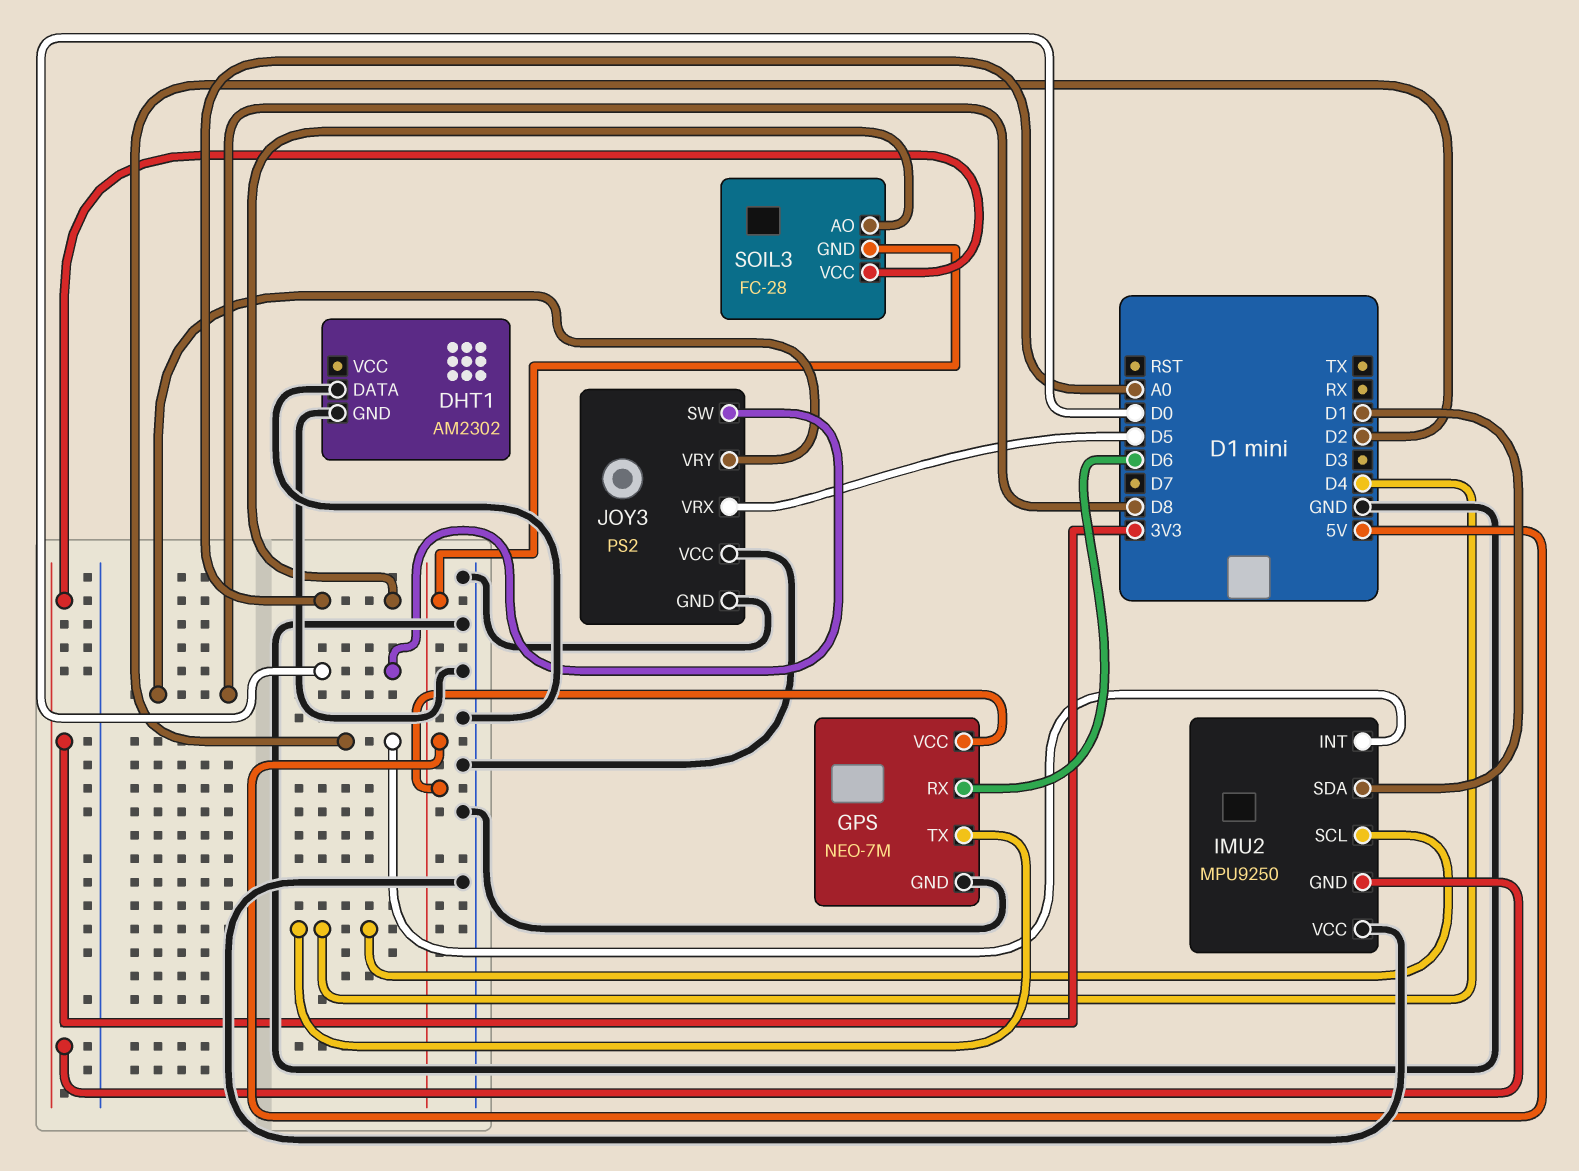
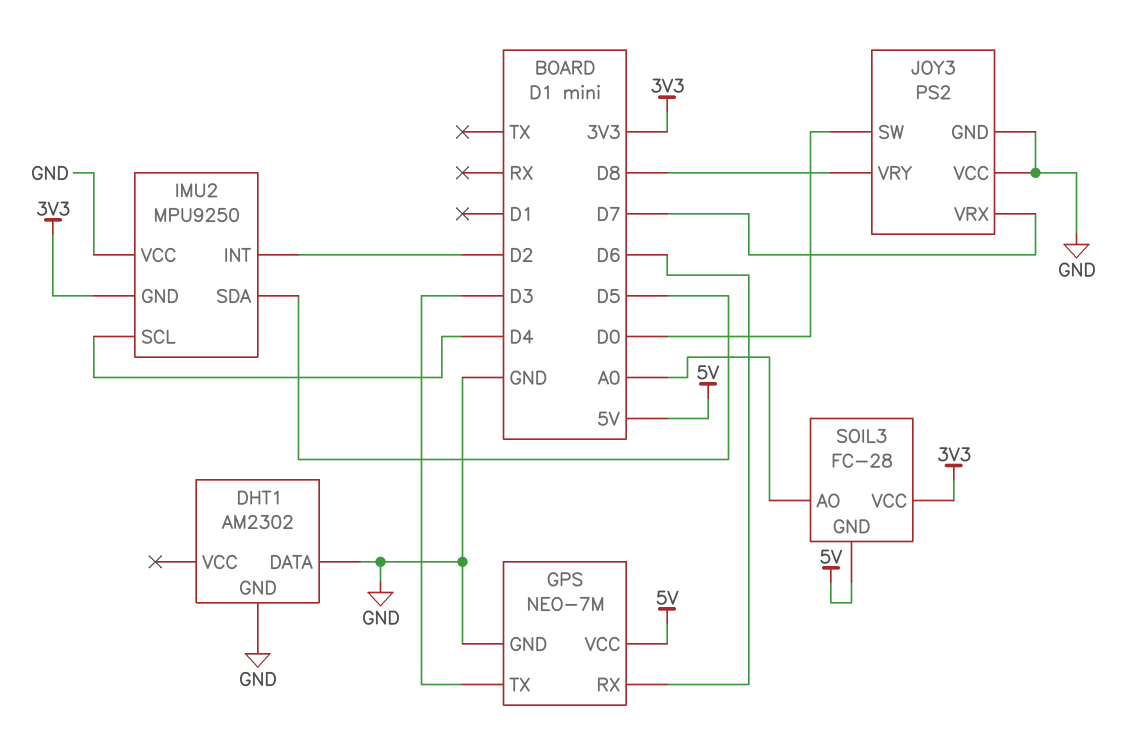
GPS pin TX: D4 -> D3
IMU2 pin SDA: D1 -> D5
JOY3 pin VRX: D5 -> D7

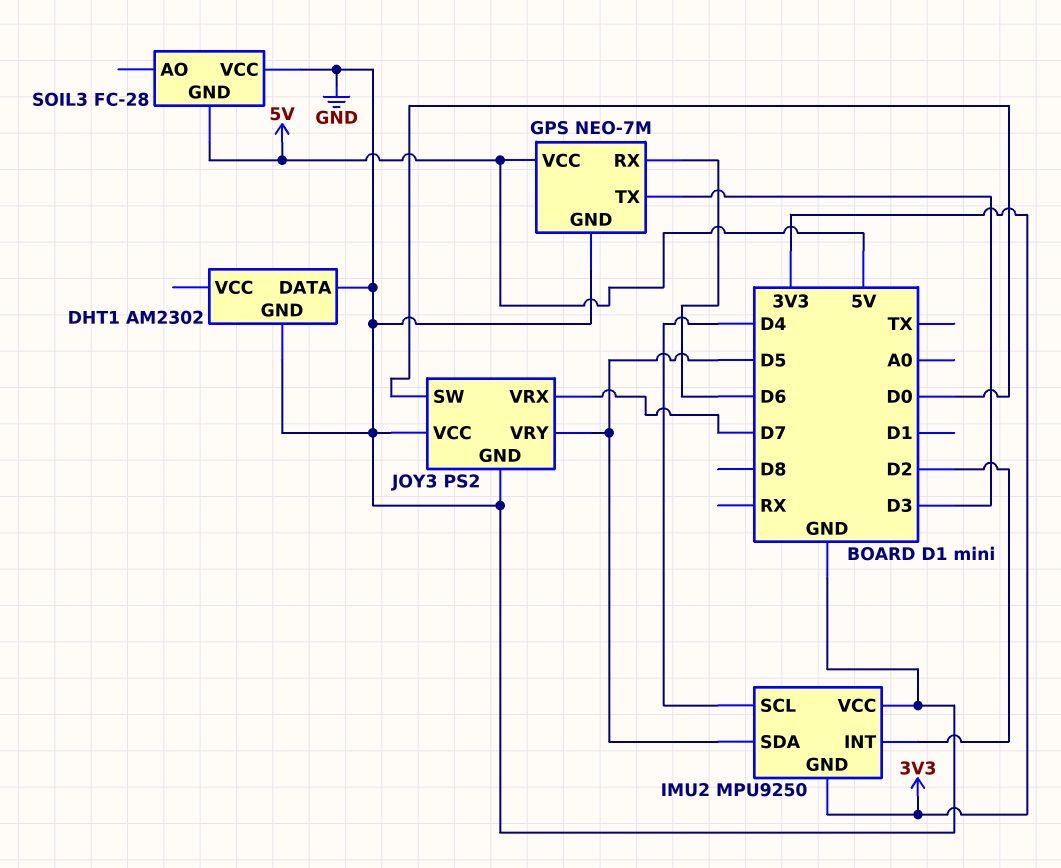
JOY3 pin VRY: D8 -> D5
SOIL3 pin AO: A0 -> none
SOIL3 pin VCC: 3V3 -> GND

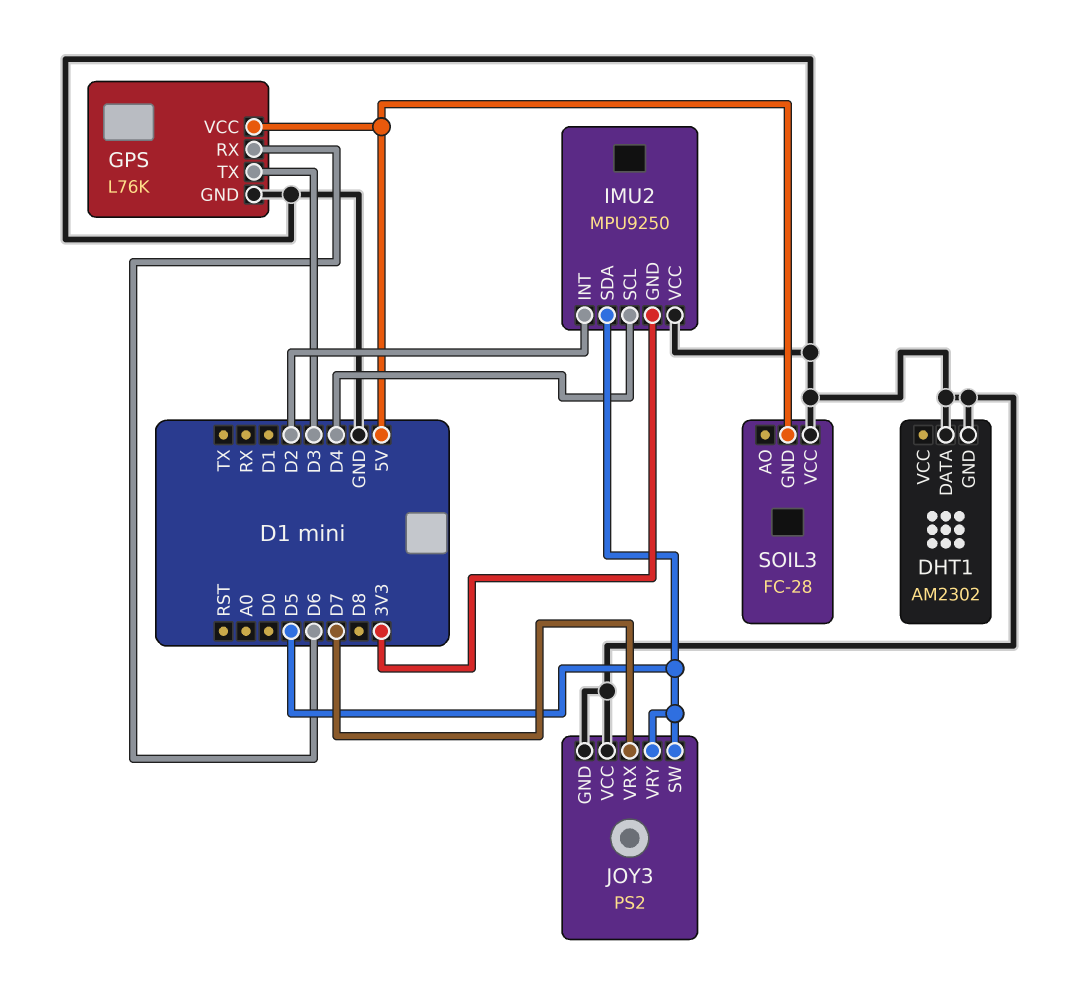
GPS: NEO-7M -> L76K
JOY3 pin SW: D0 -> D5

